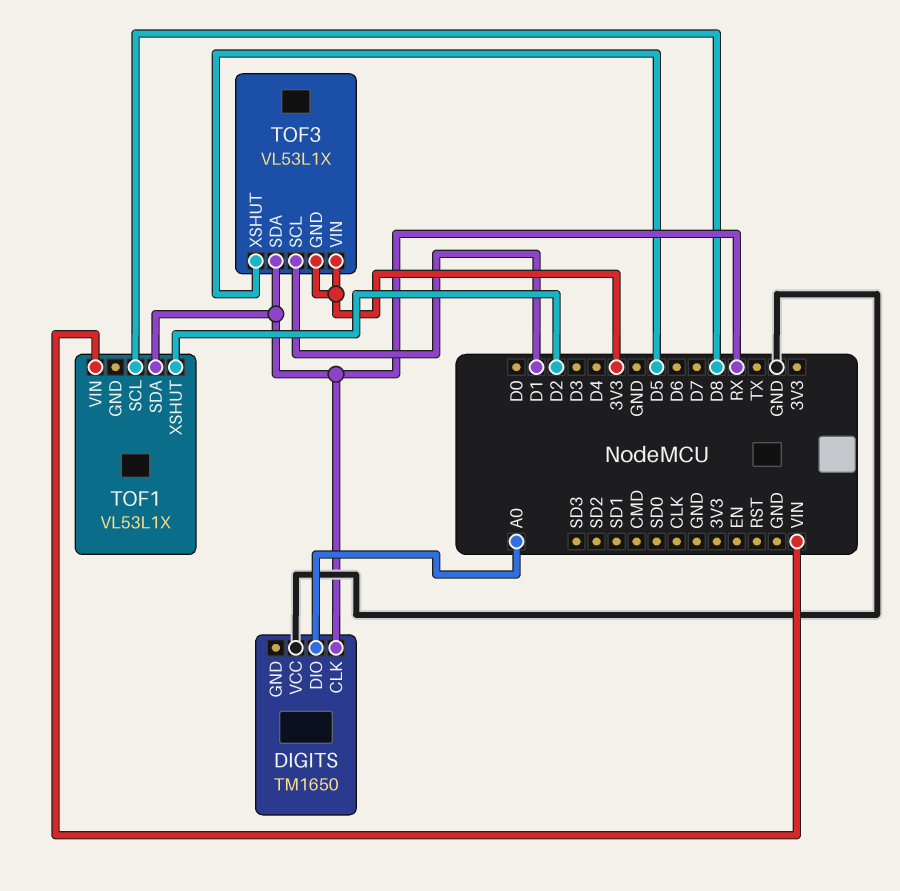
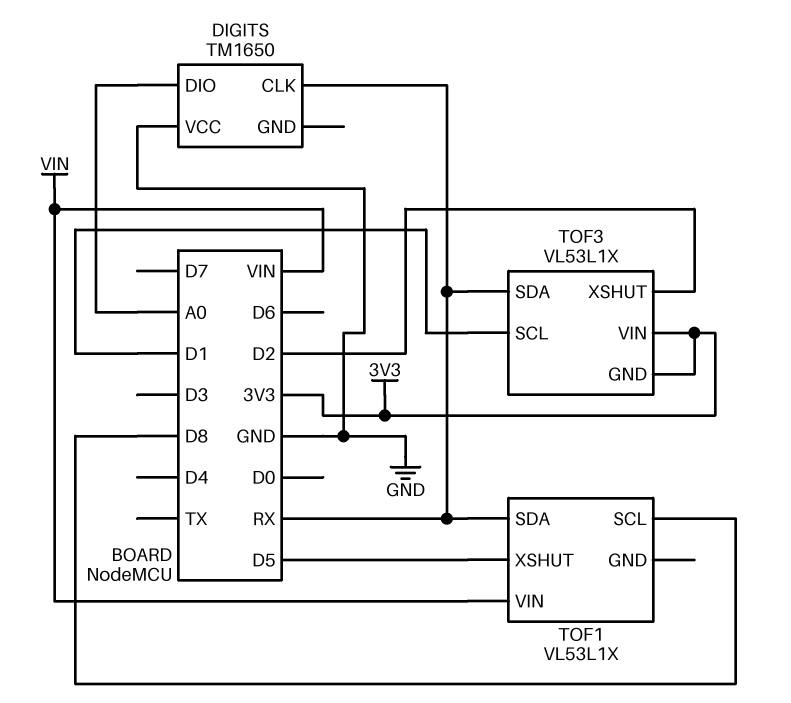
TOF1 pin XSHUT: D2 -> D5
TOF3 pin XSHUT: D5 -> D2

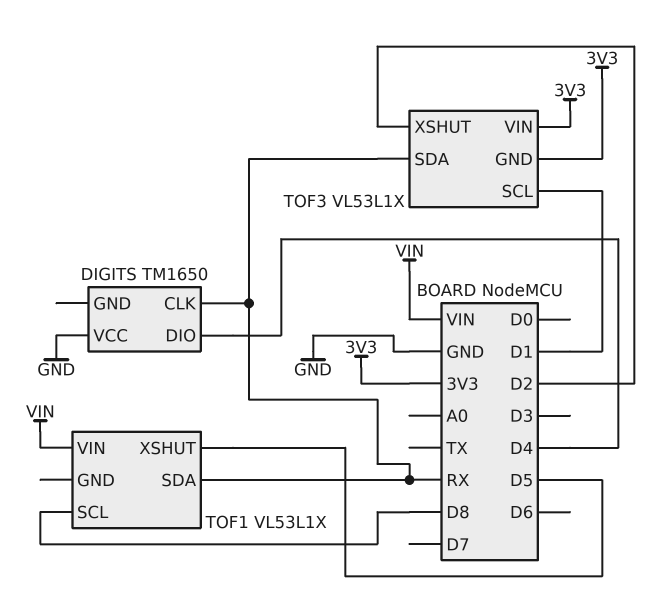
DIGITS pin DIO: A0 -> D4

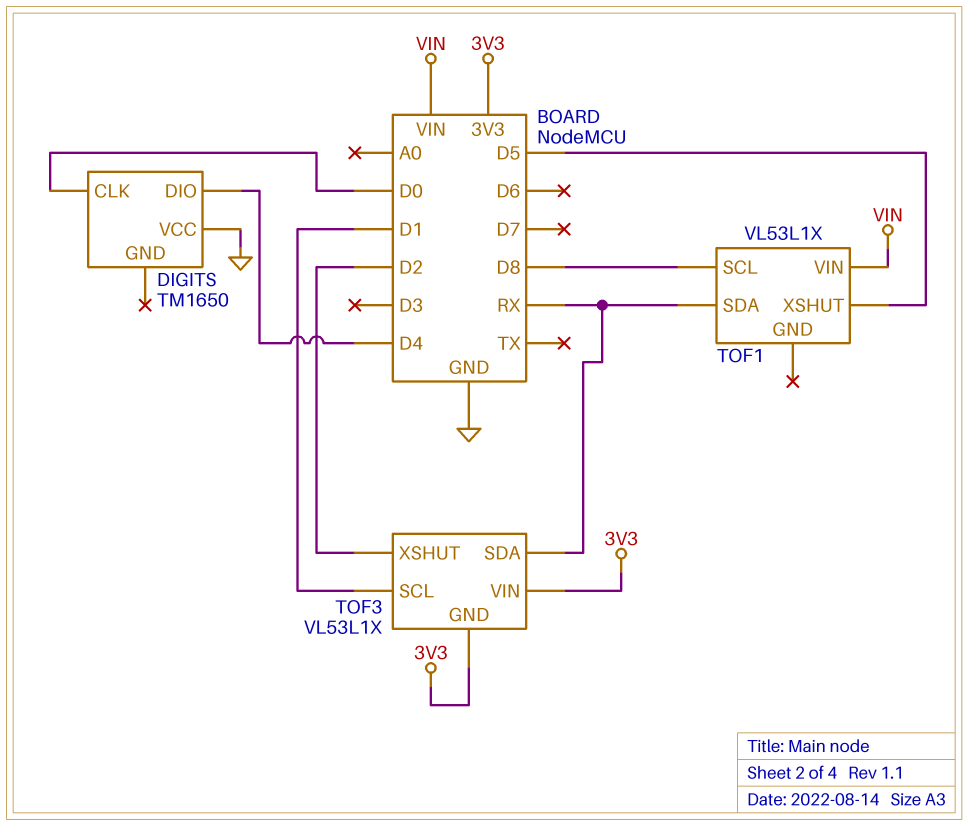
DIGITS pin CLK: RX -> D0

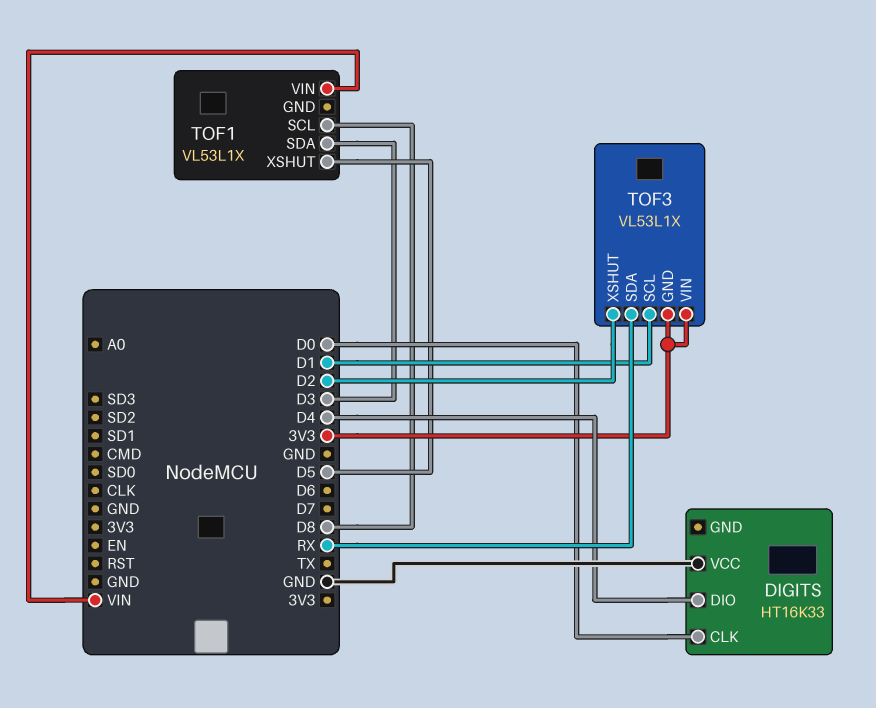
DIGITS: TM1650 -> HT16K33
TOF1 pin SDA: RX -> D3

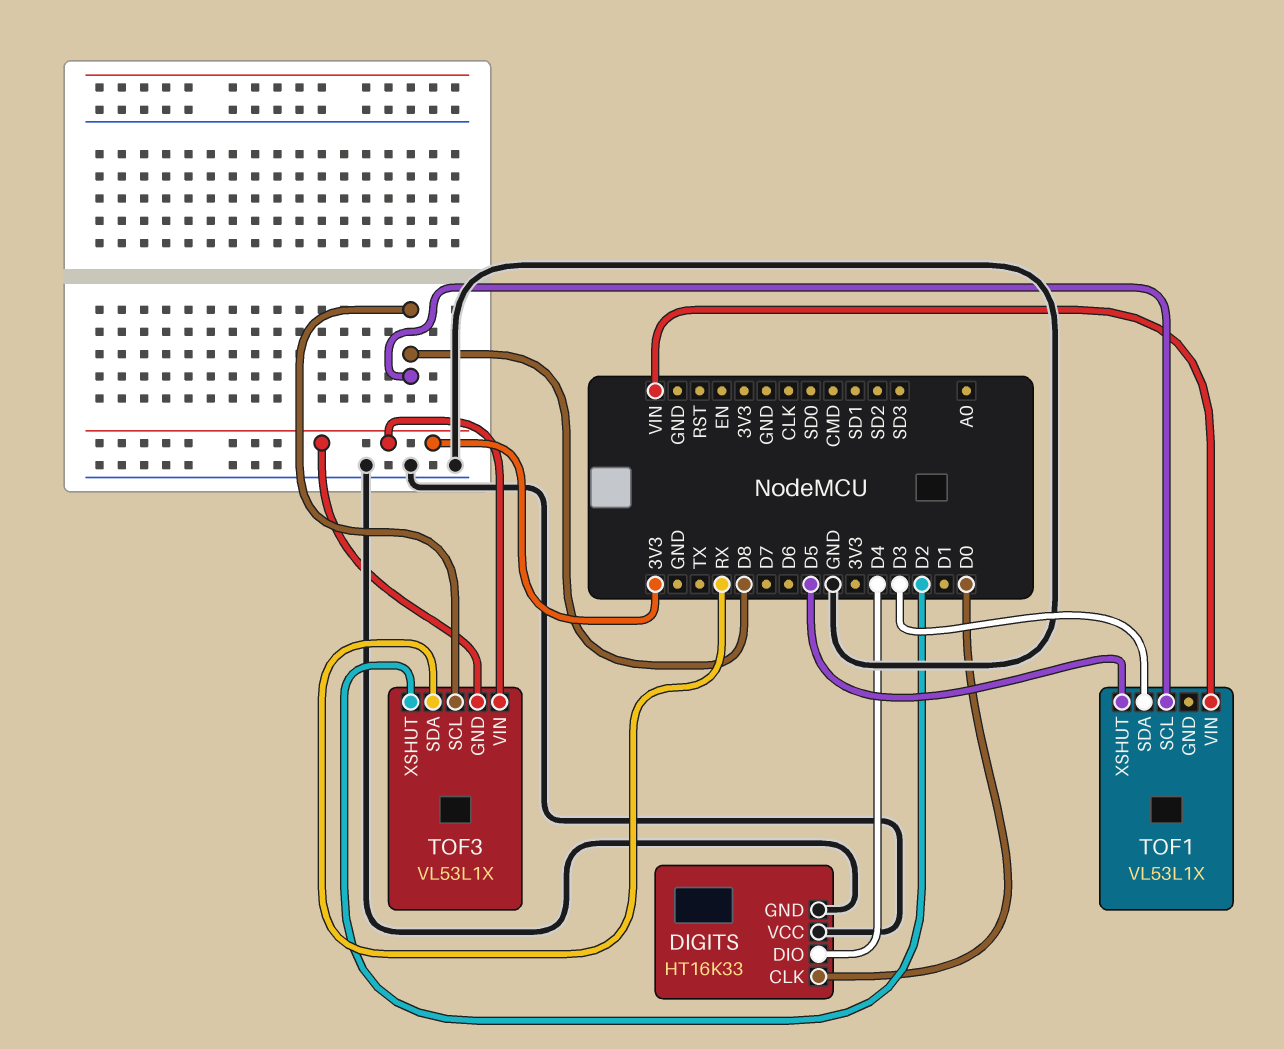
DIGITS pin GND: none -> GND
TOF3 pin SCL: D1 -> D8

